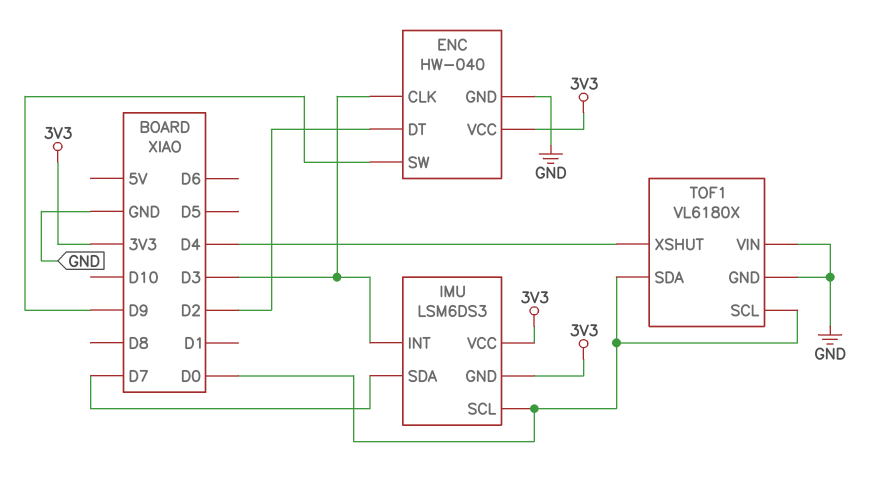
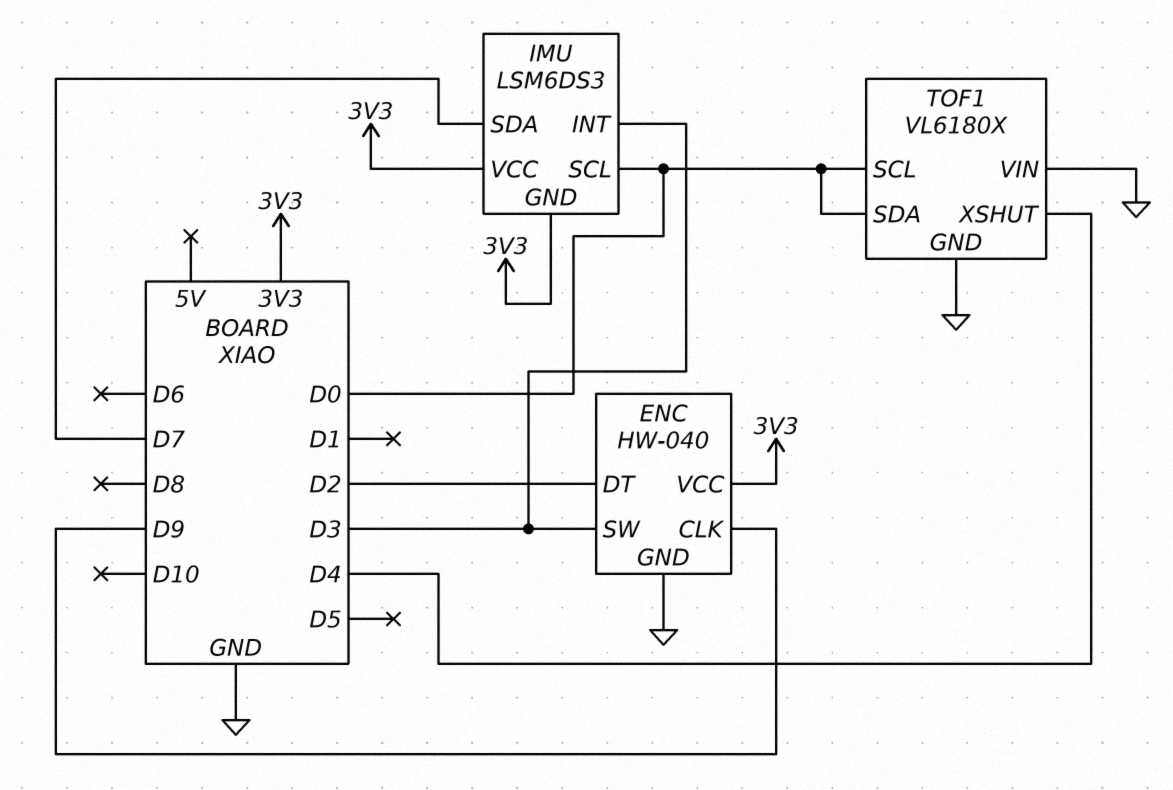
ENC pin CLK: D3 -> D9
ENC pin SW: D9 -> D3

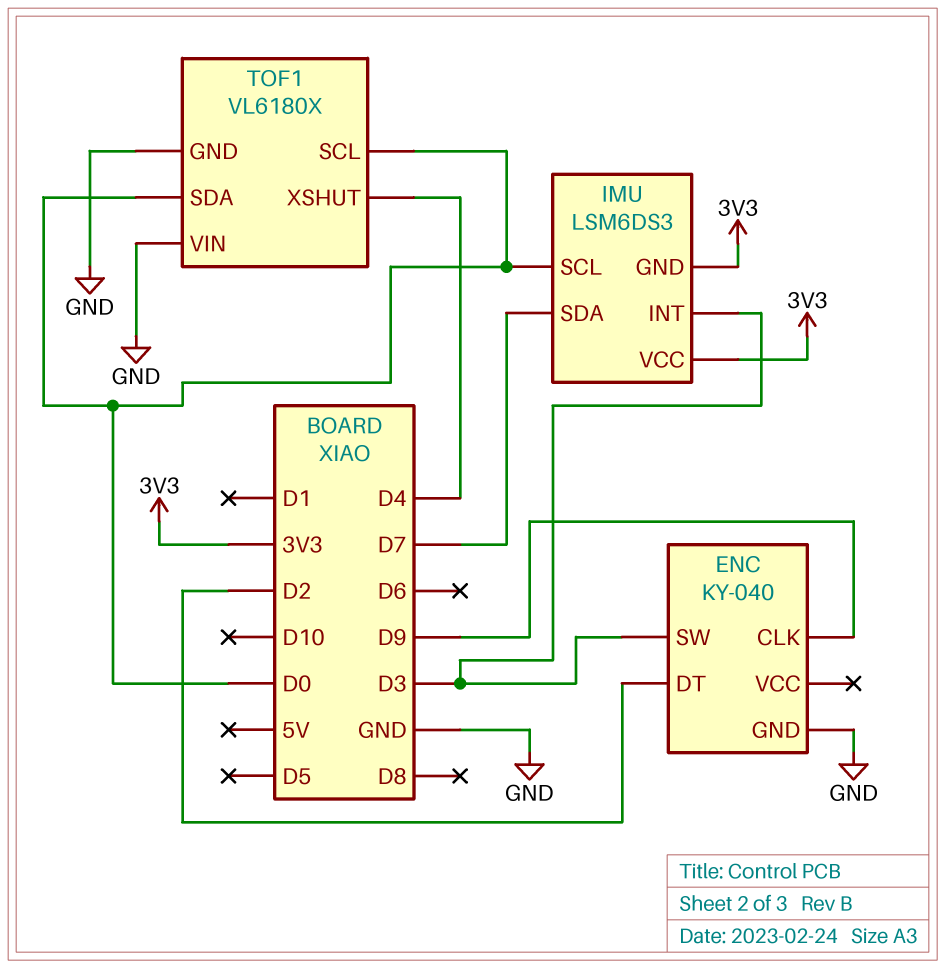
ENC: HW-040 -> KY-040
ENC pin VCC: 3V3 -> none

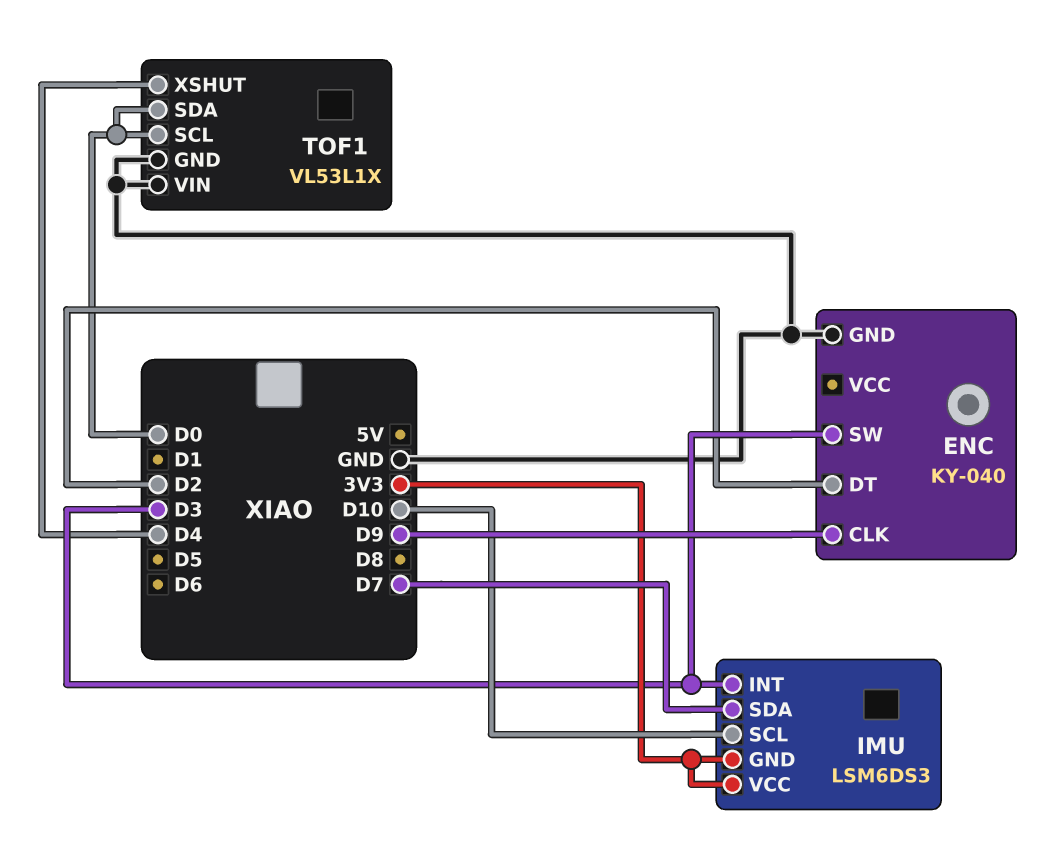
IMU pin SCL: D0 -> D10
TOF1: VL6180X -> VL53L1X

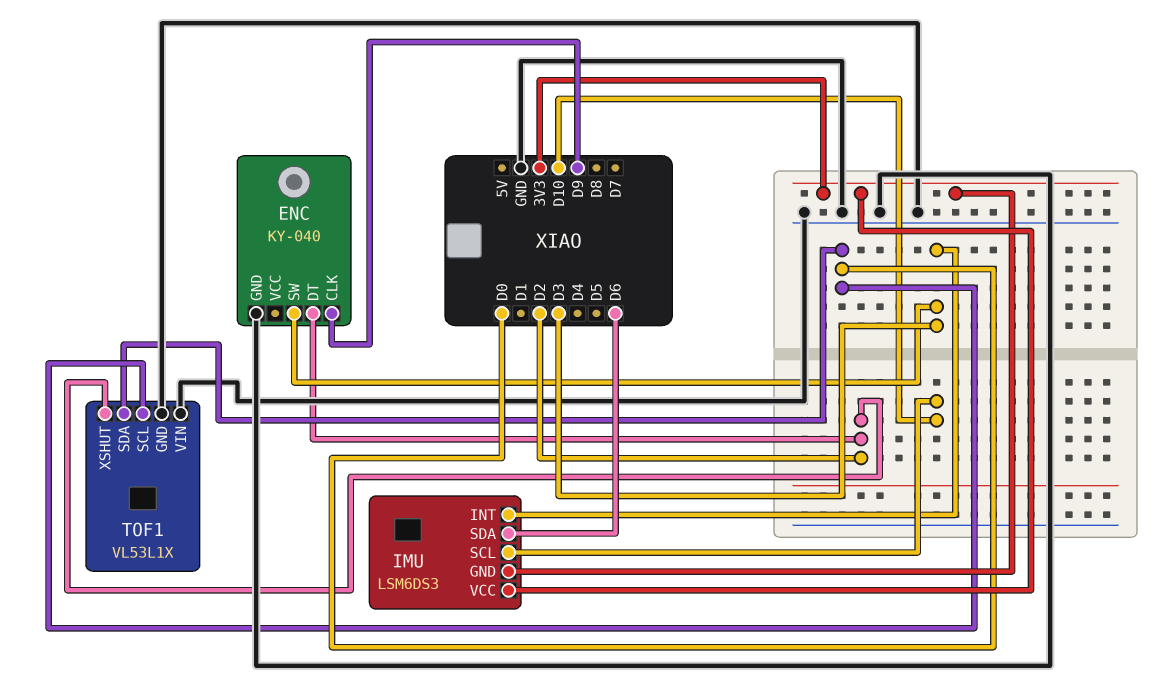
IMU pin SDA: D7 -> D6
TOF1 pin XSHUT: D4 -> D2

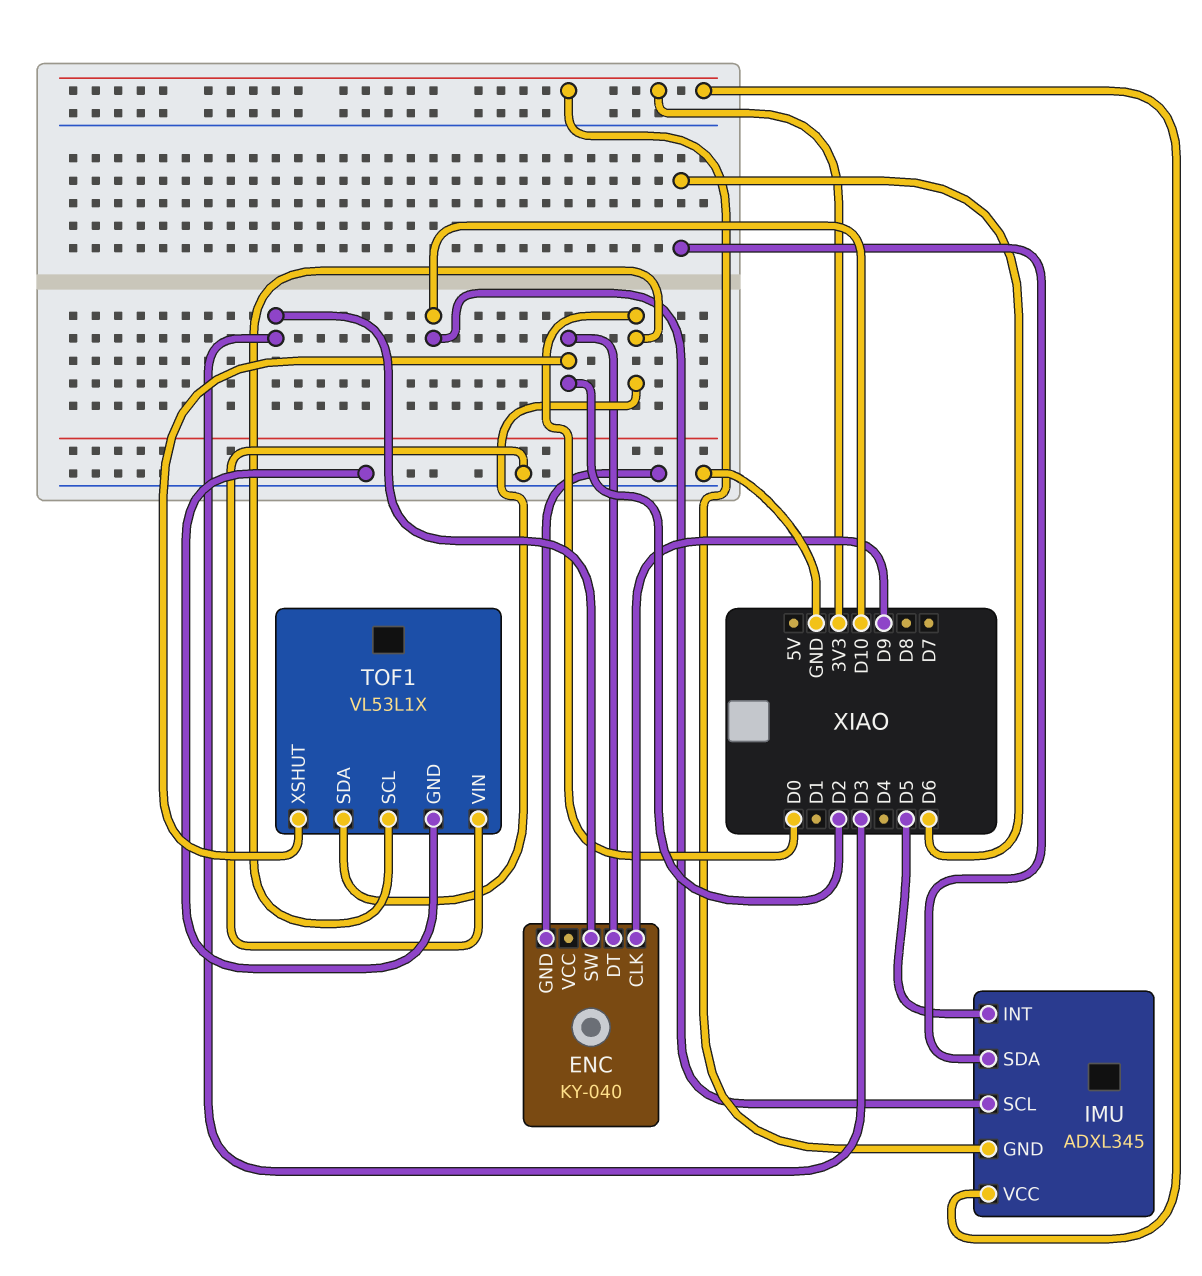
IMU: LSM6DS3 -> ADXL345
IMU pin INT: D3 -> D5

